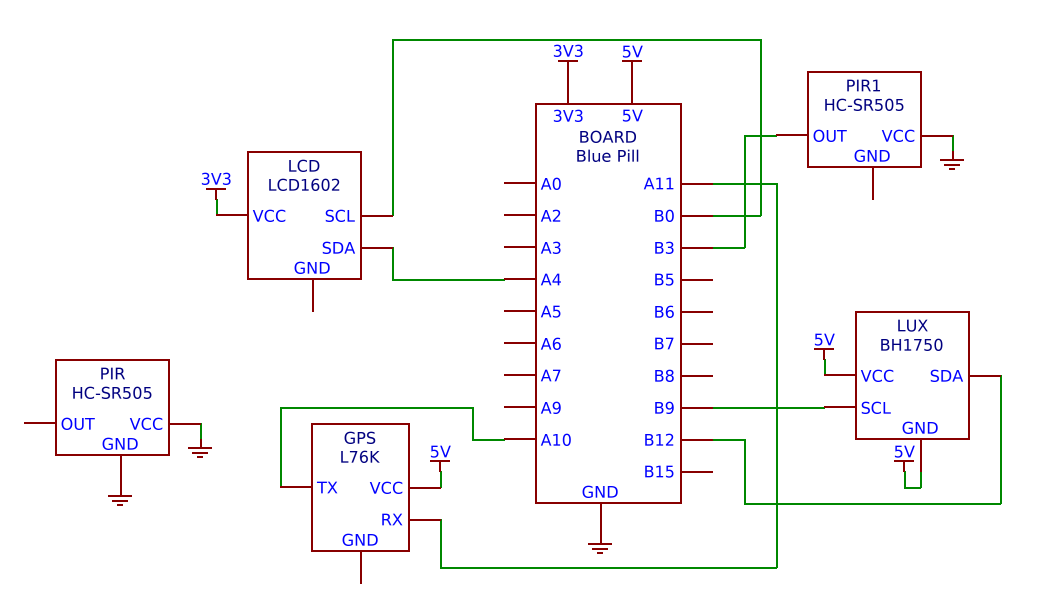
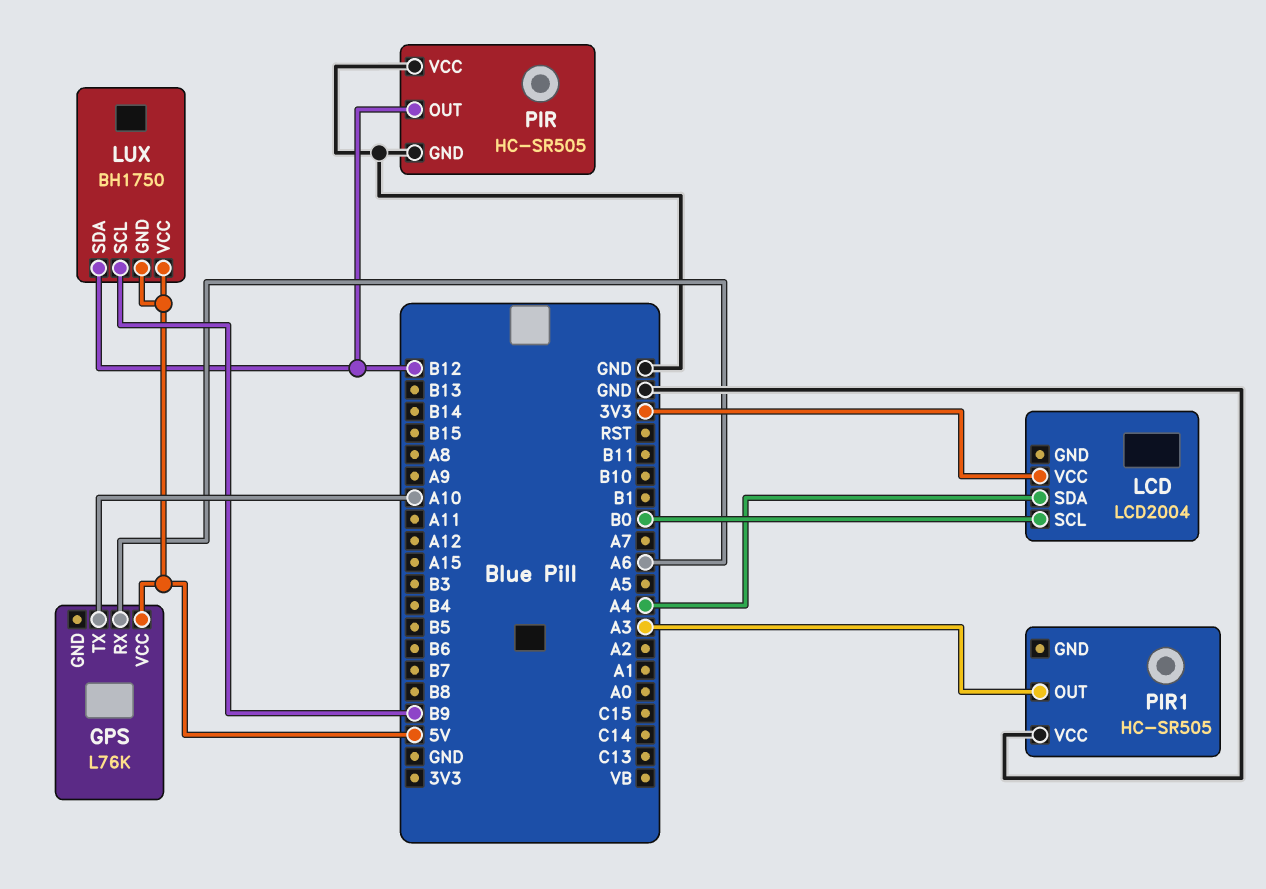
GPS pin RX: A11 -> A6
LCD: LCD1602 -> LCD2004
PIR pin OUT: none -> B12
PIR1 pin OUT: B3 -> A3

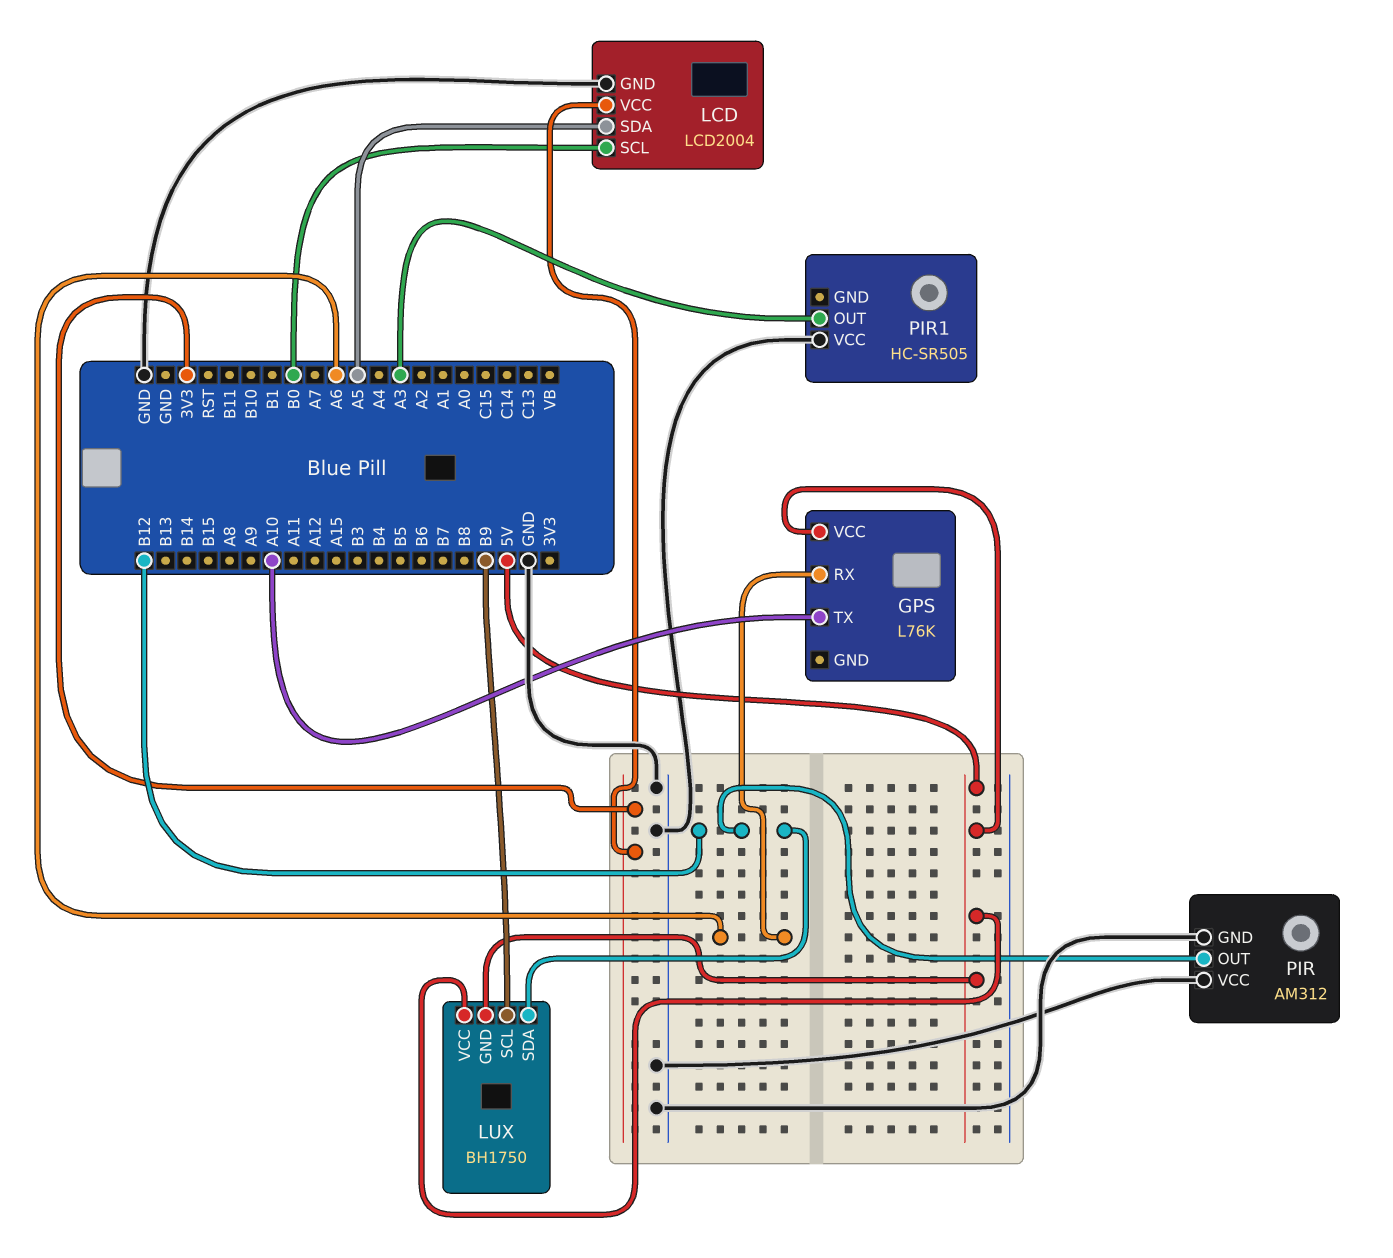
LCD pin GND: none -> GND
LCD pin SDA: A4 -> A5
PIR: HC-SR505 -> AM312

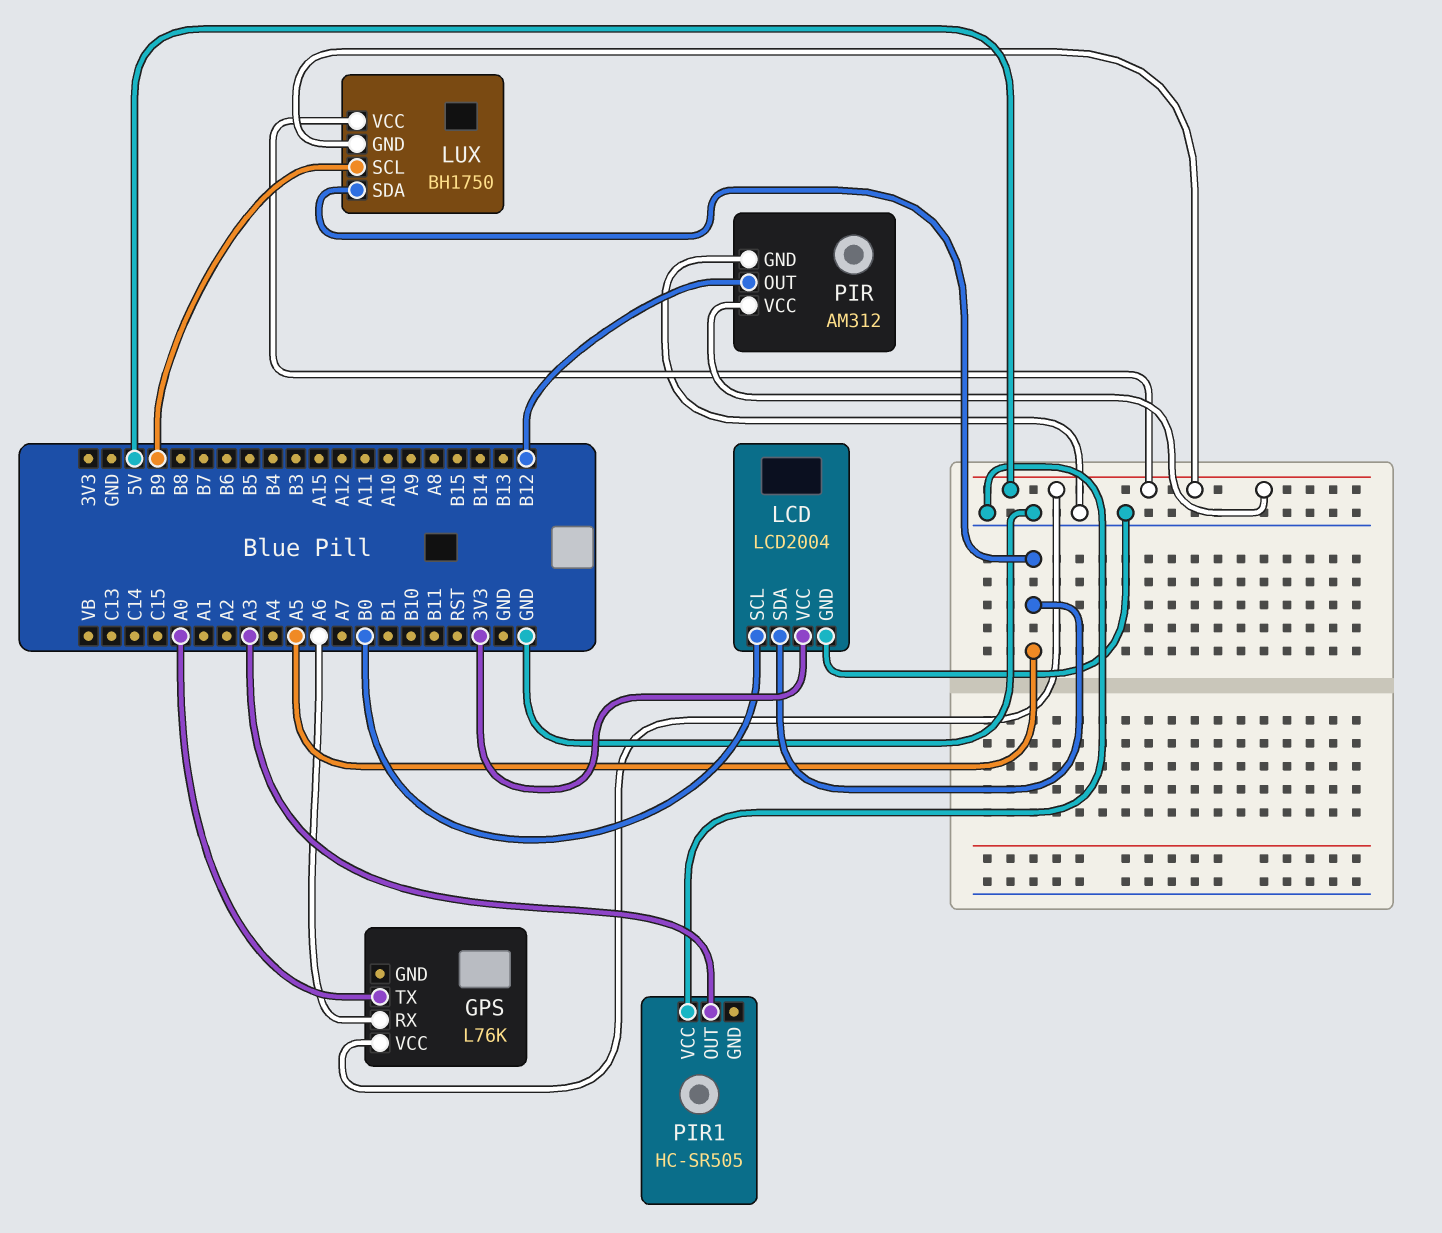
GPS pin TX: A10 -> A0
LUX pin SDA: B12 -> A5
PIR pin VCC: GND -> 5V

